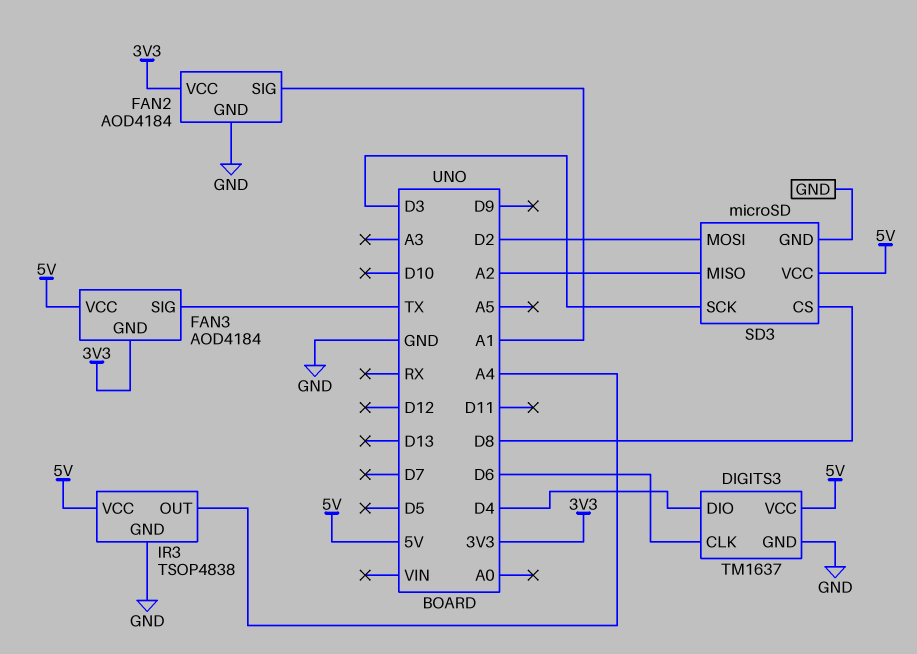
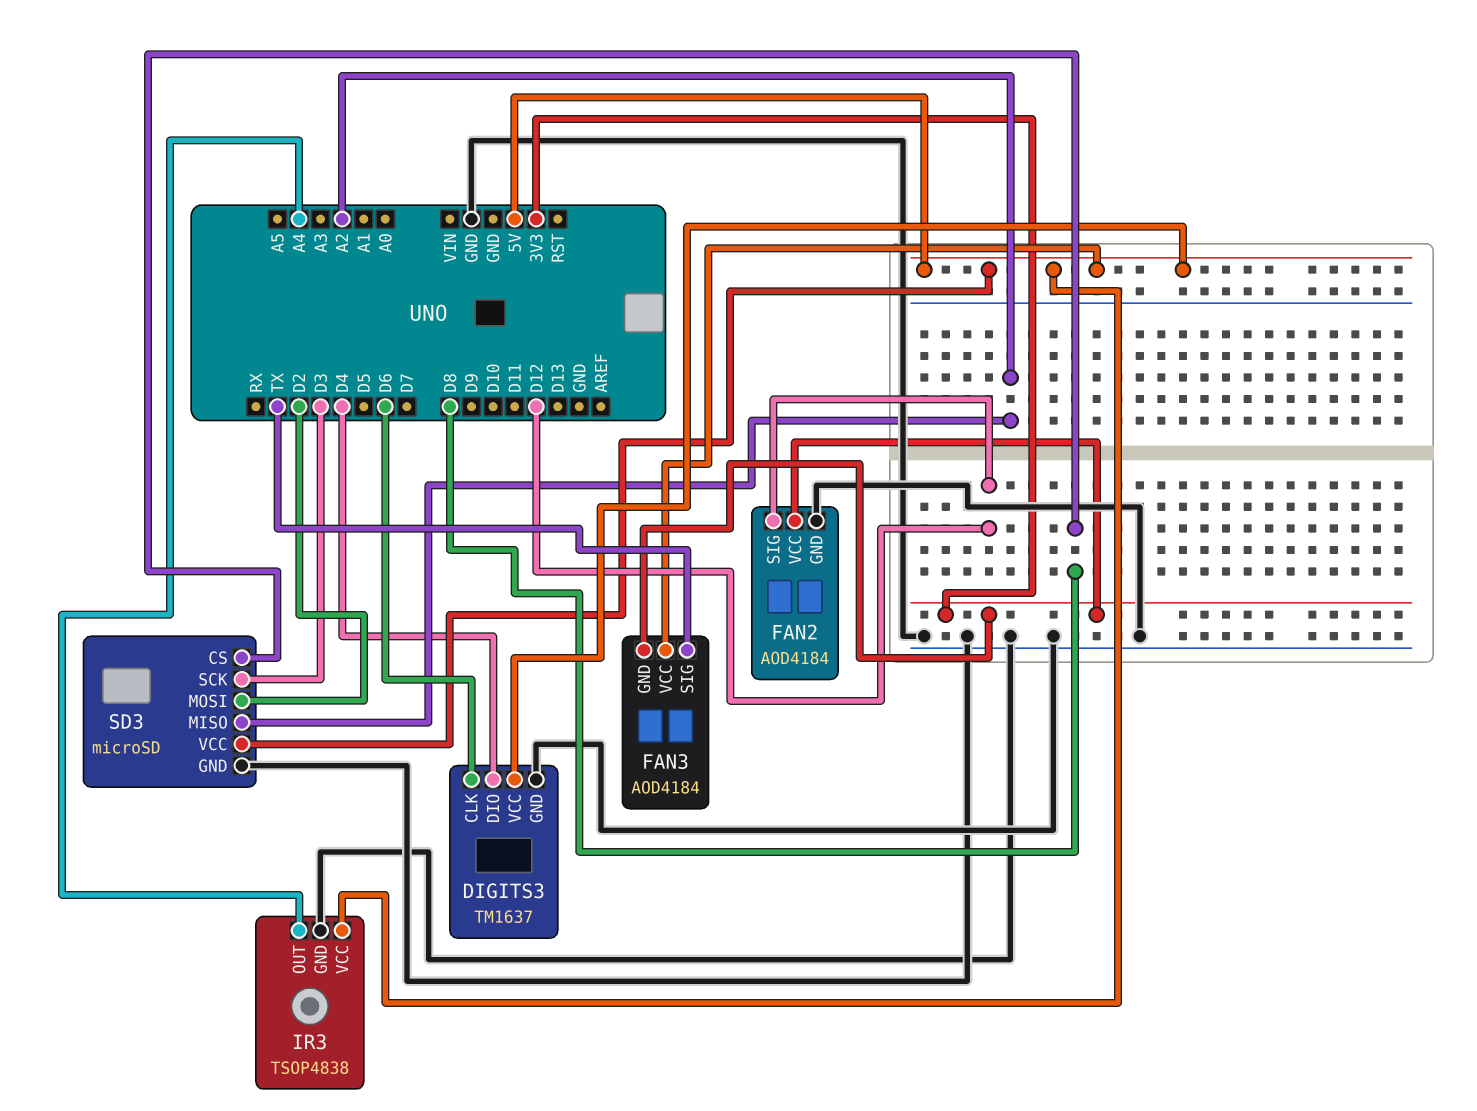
FAN2 pin SIG: A1 -> D12

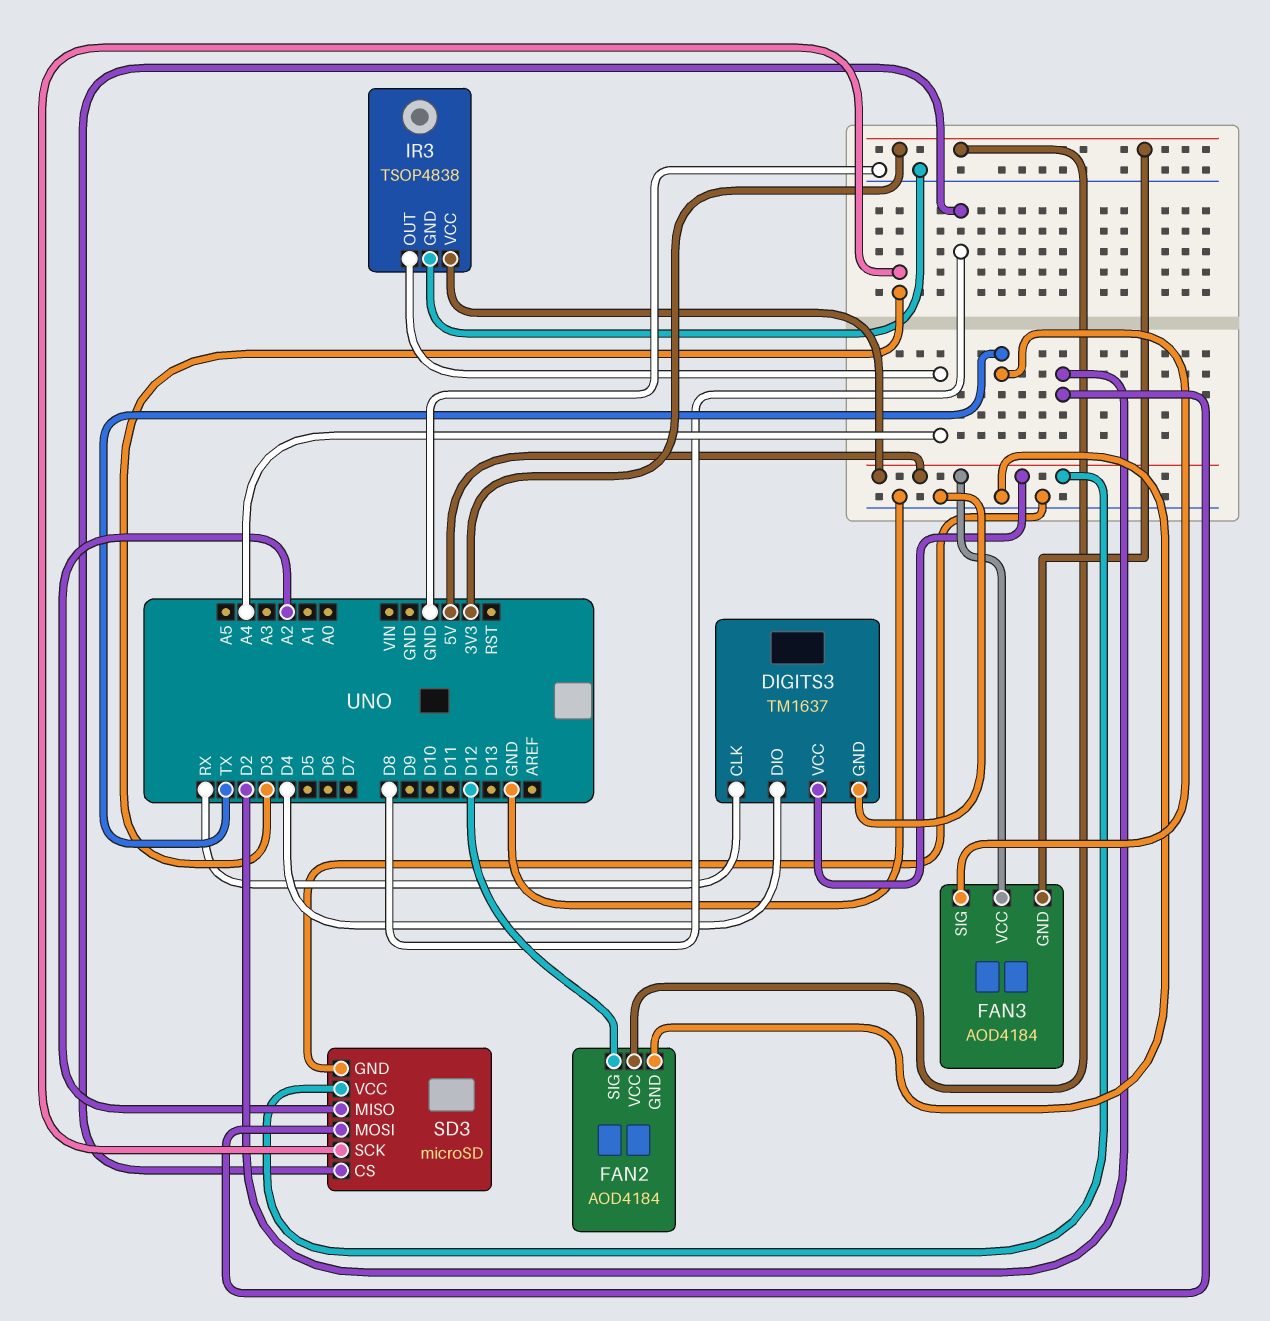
DIGITS3 pin CLK: D6 -> RX

